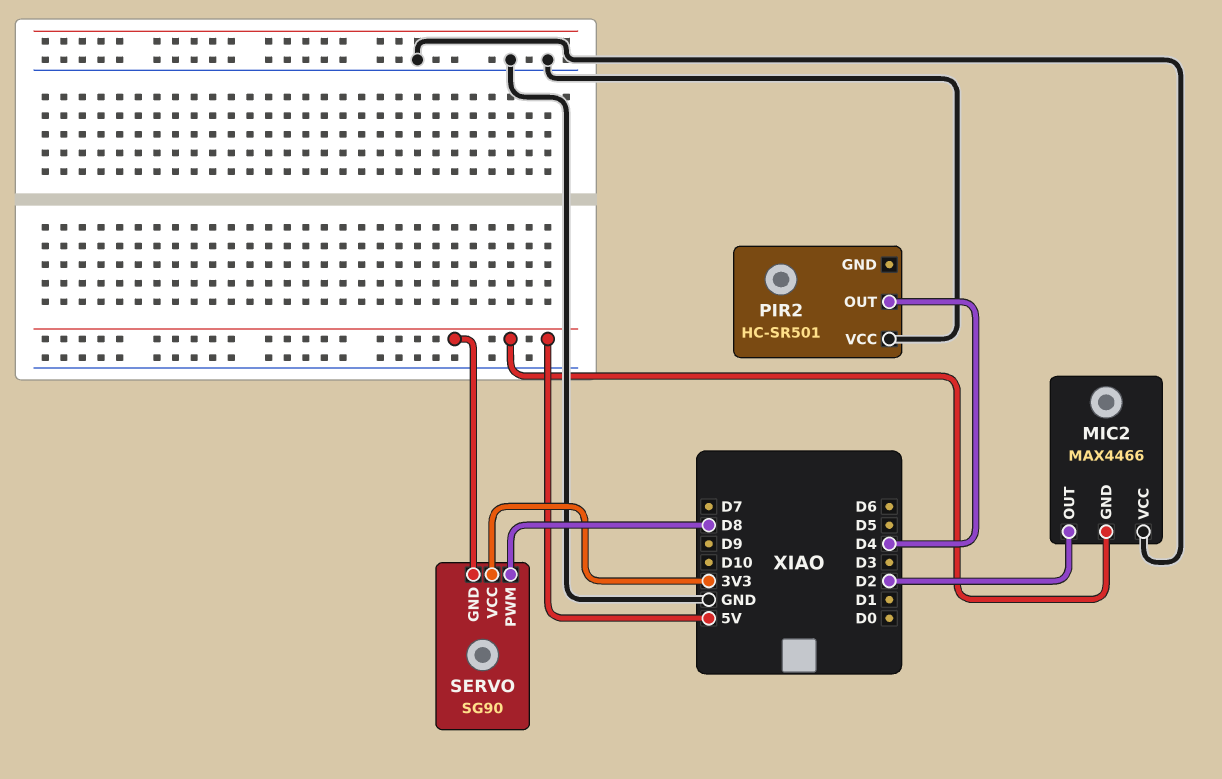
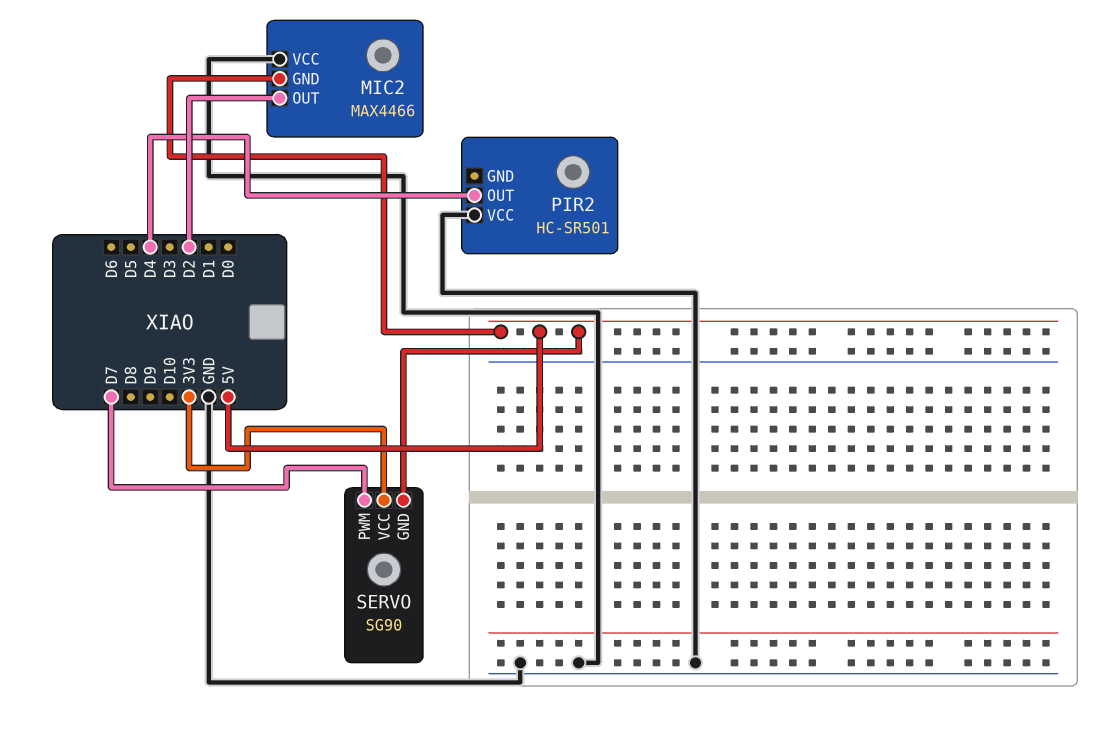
SERVO pin PWM: D8 -> D7

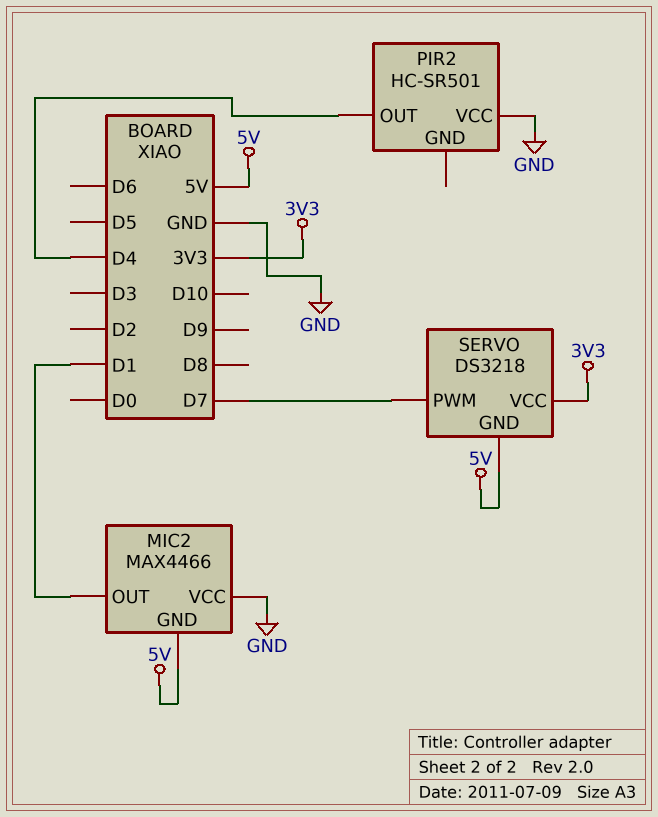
MIC2 pin OUT: D2 -> D1
SERVO: SG90 -> DS3218

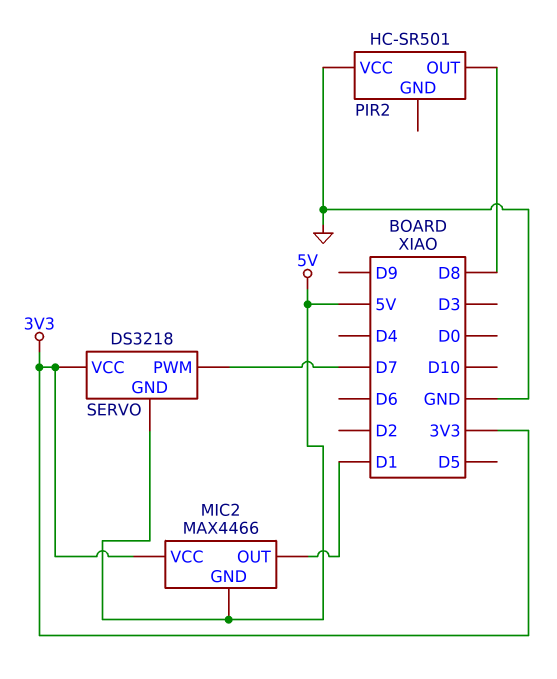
MIC2 pin VCC: GND -> 3V3
PIR2 pin OUT: D4 -> D8

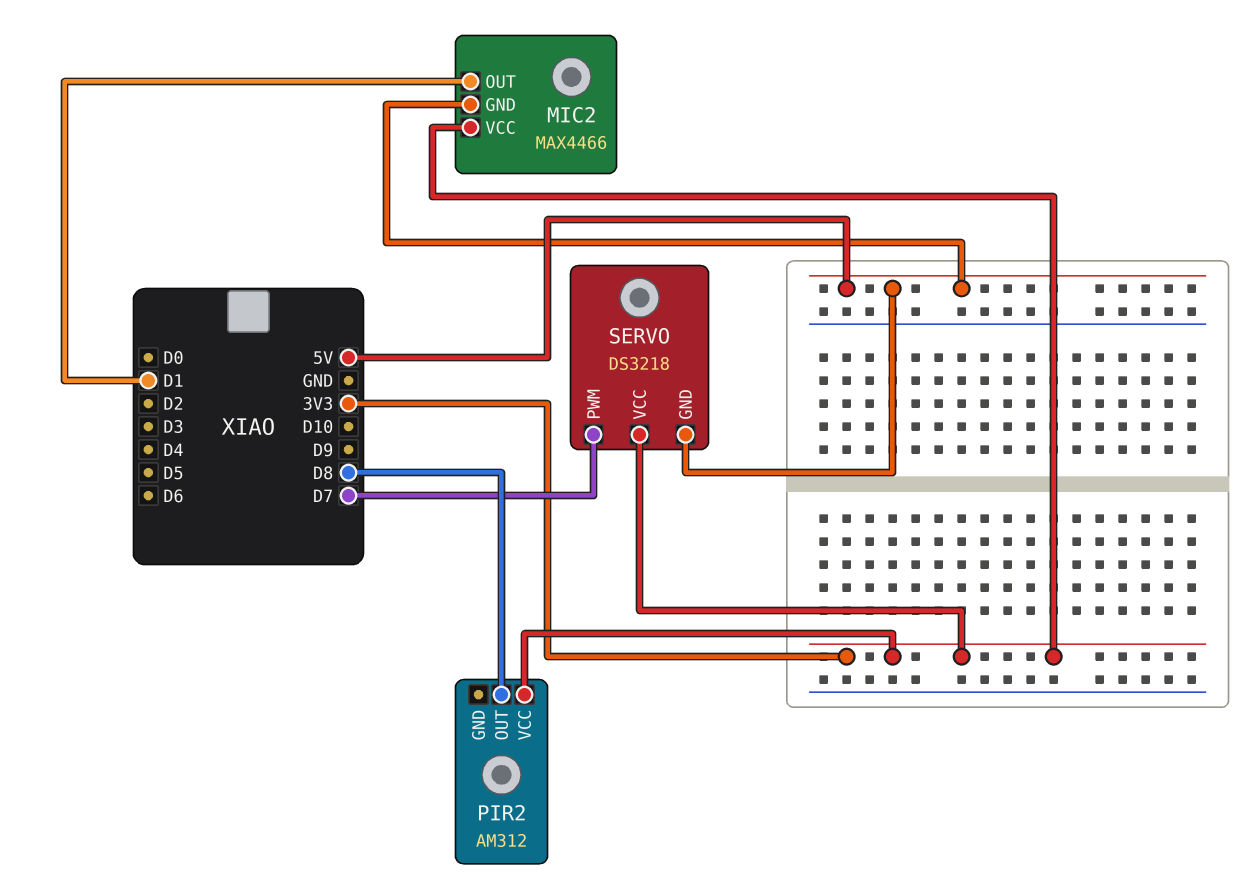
PIR2: HC-SR501 -> AM312
PIR2 pin VCC: GND -> 3V3

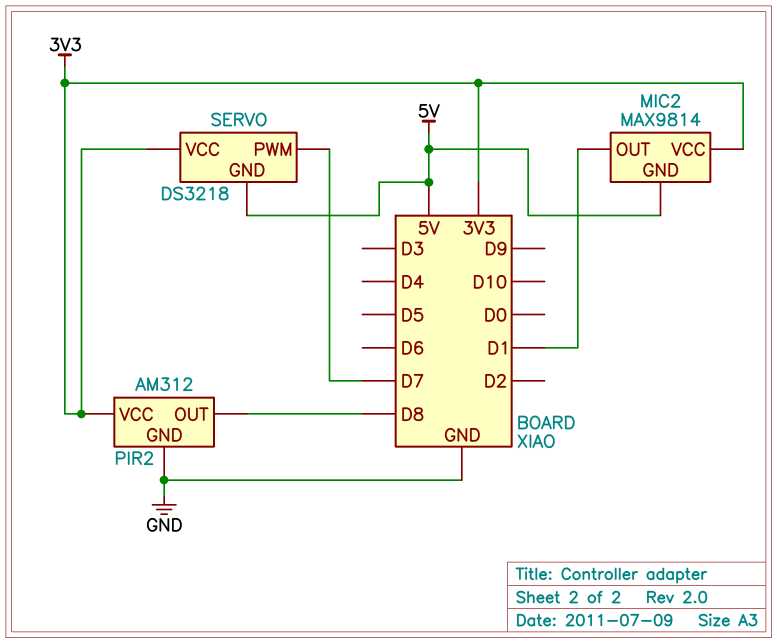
MIC2: MAX4466 -> MAX9814
PIR2 pin GND: none -> GND

